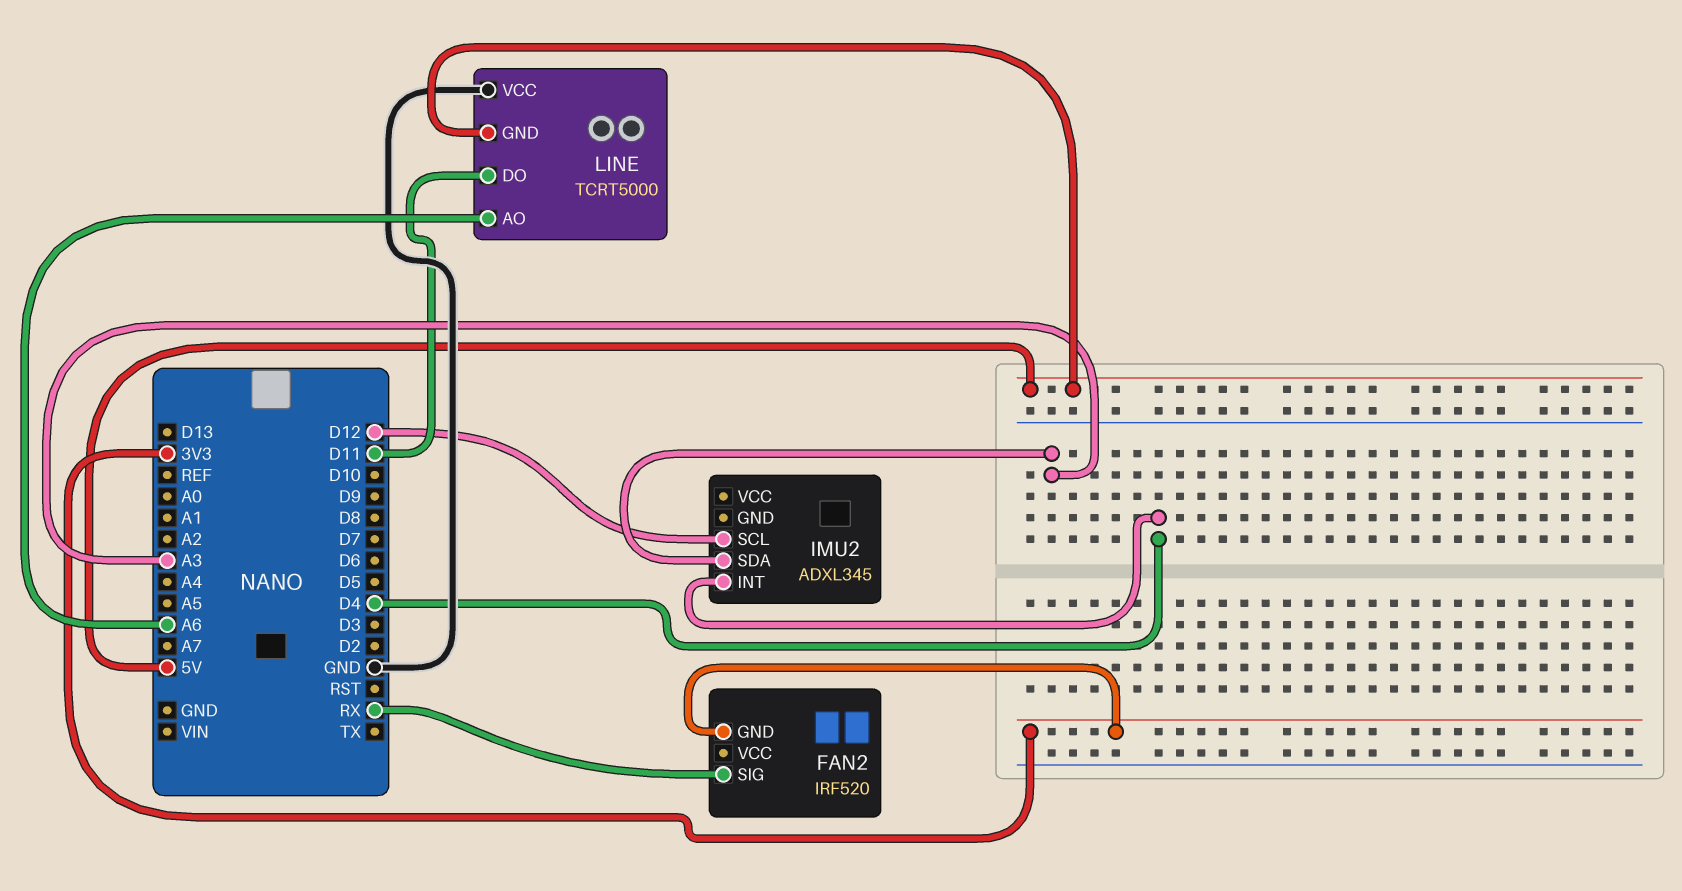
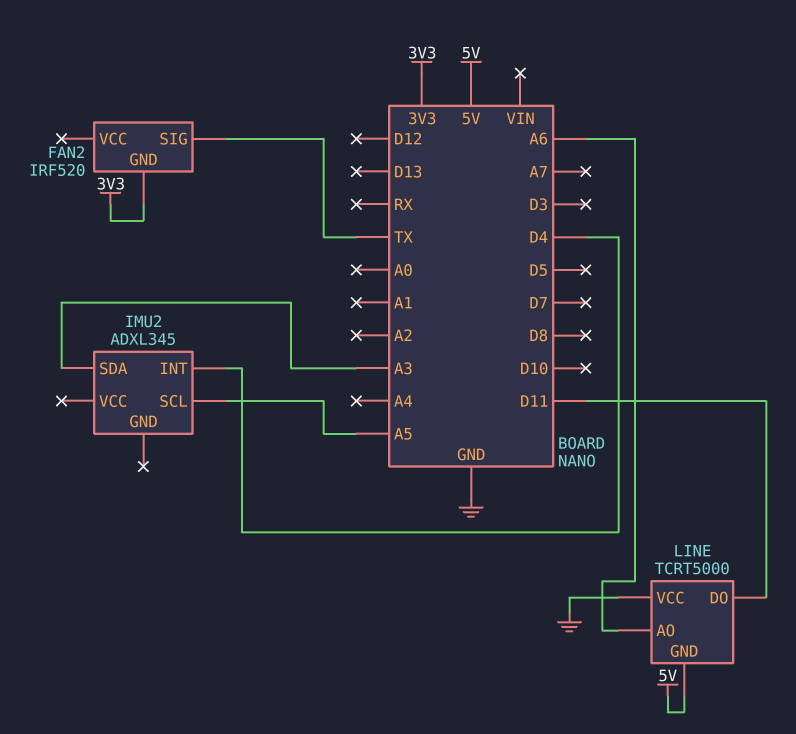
FAN2 pin SIG: RX -> TX
IMU2 pin SCL: D12 -> A5

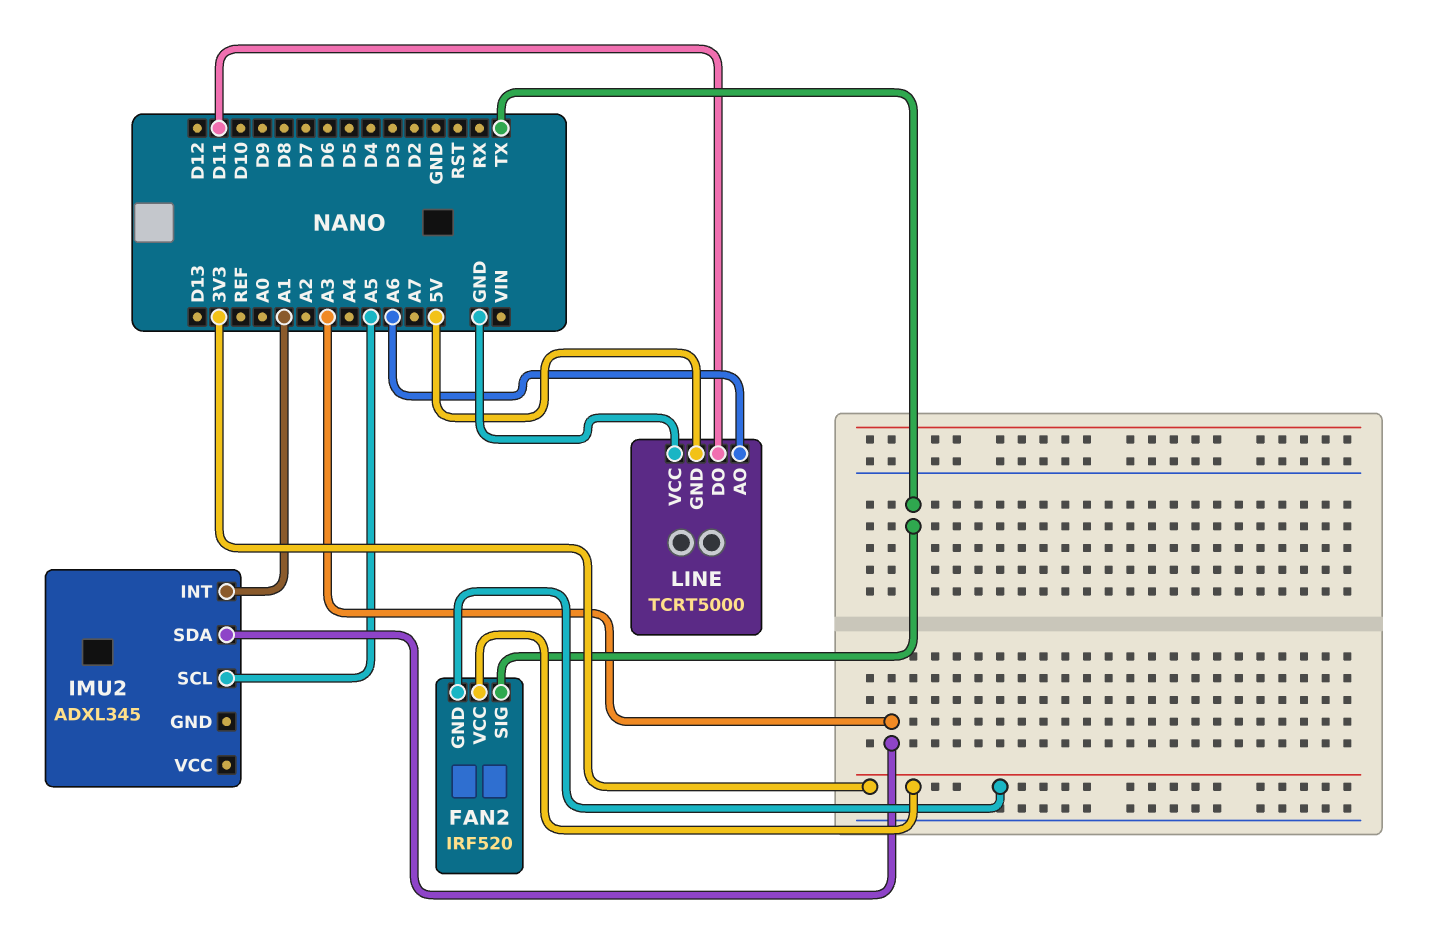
FAN2 pin VCC: none -> 3V3
IMU2 pin INT: D4 -> A1

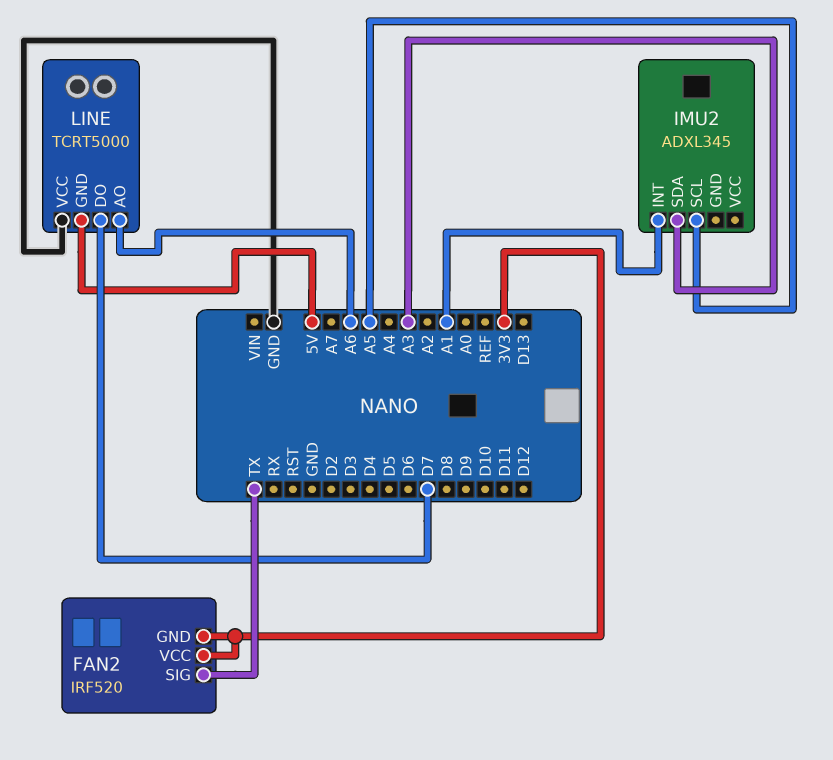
LINE pin DO: D11 -> D7

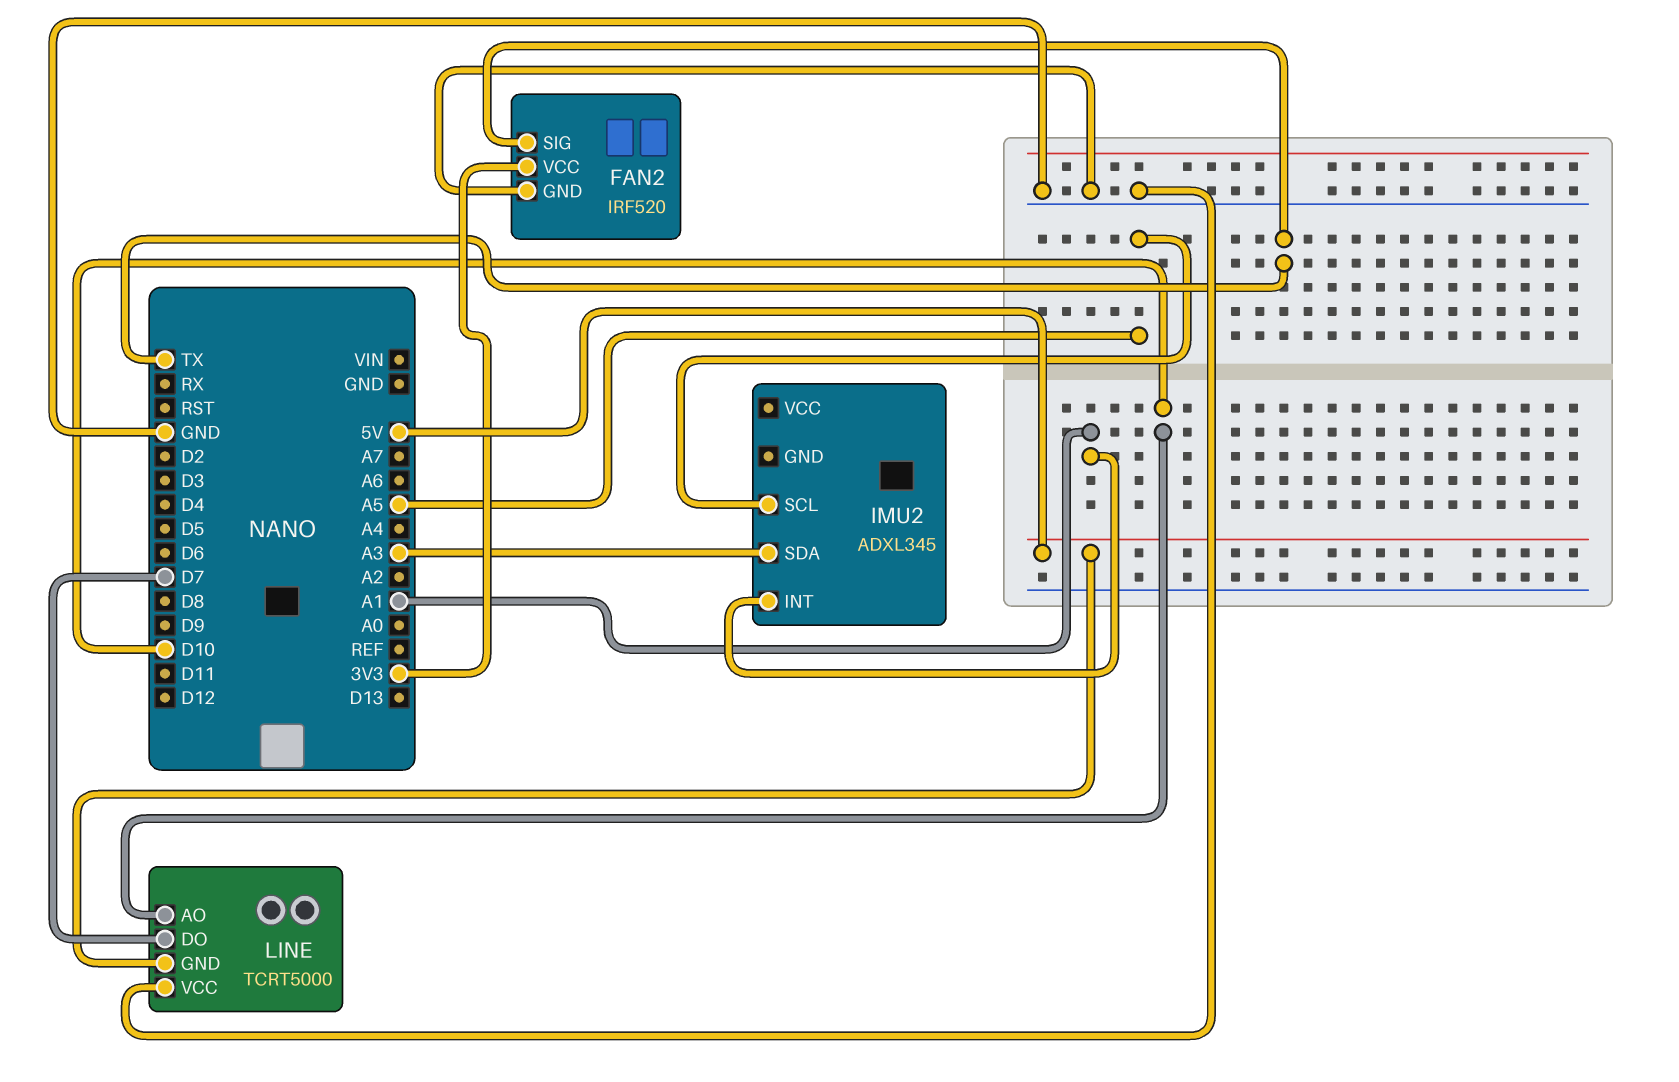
FAN2 pin GND: 3V3 -> GND
LINE pin AO: A6 -> D10

